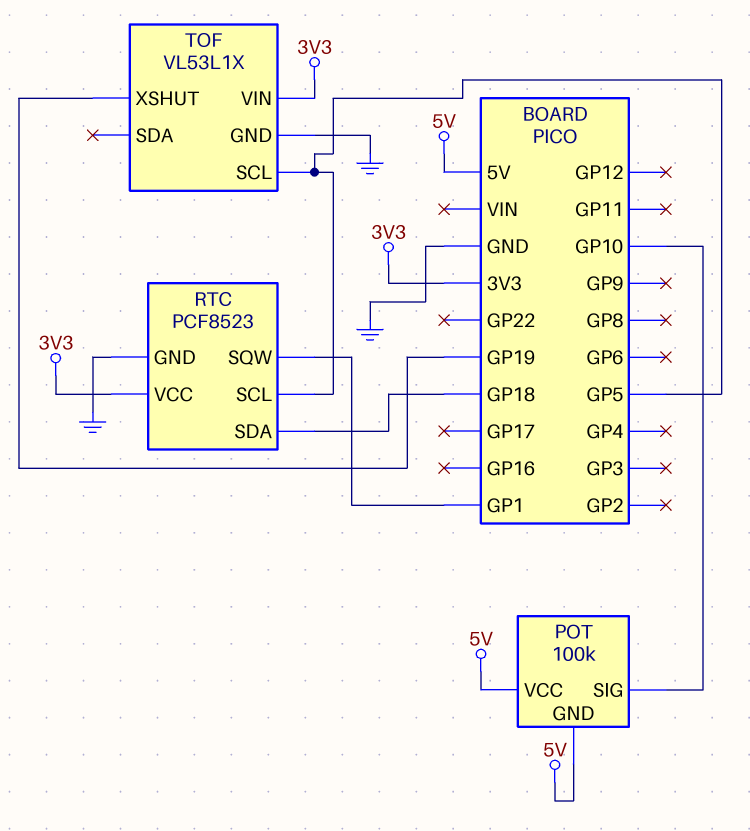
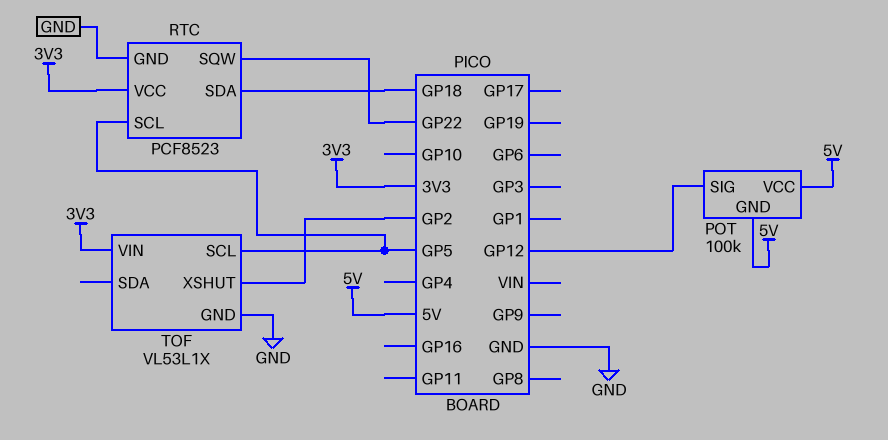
POT pin SIG: GP10 -> GP12
RTC pin SQW: GP1 -> GP22
TOF pin XSHUT: GP19 -> GP2

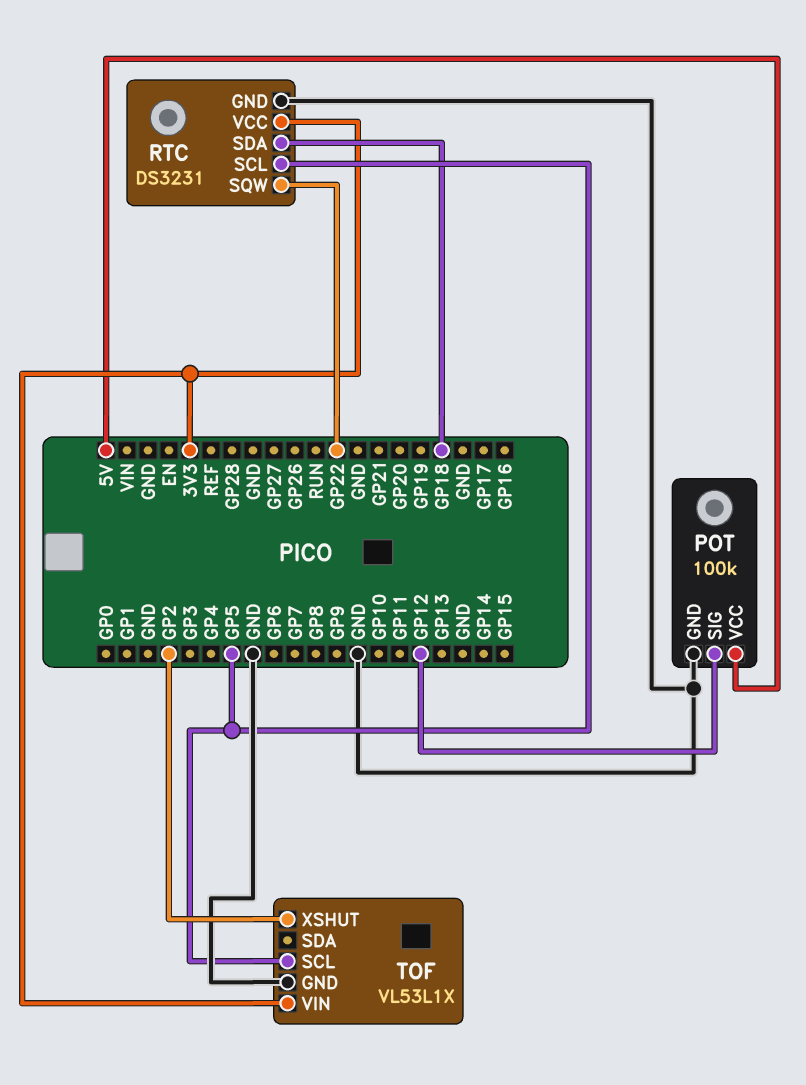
POT pin GND: 5V -> GND
RTC: PCF8523 -> DS3231

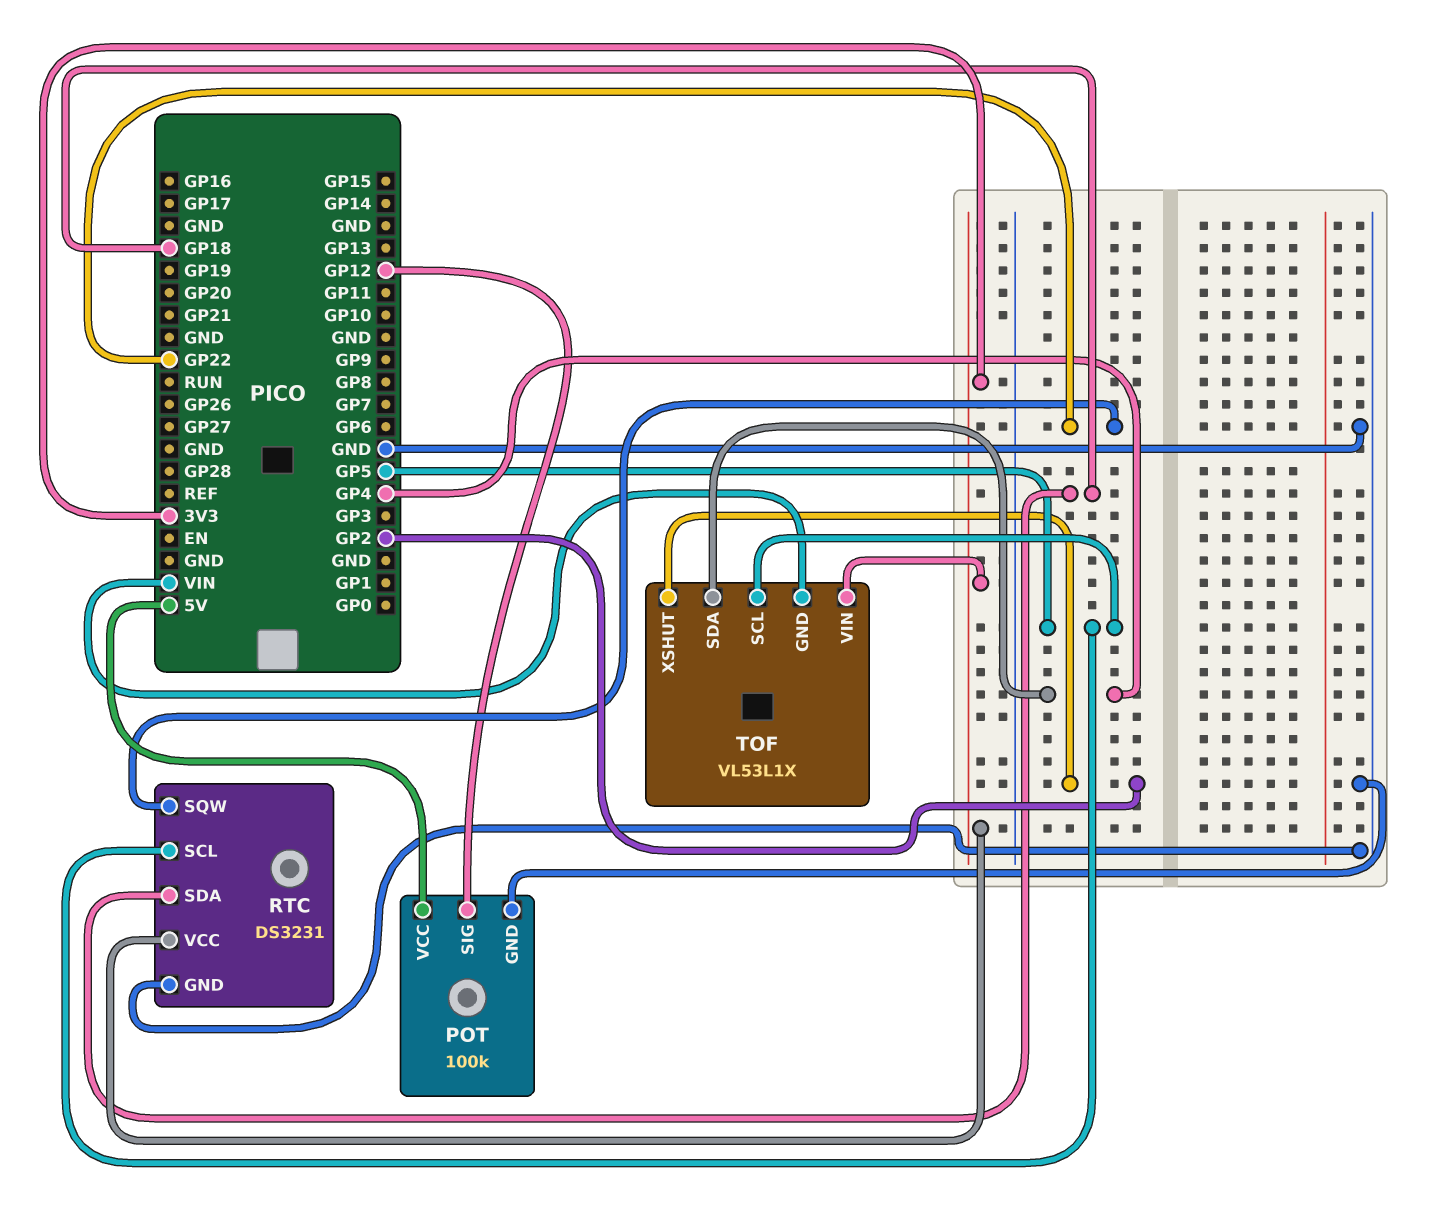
TOF pin GND: GND -> VIN
TOF pin SDA: none -> GP4

